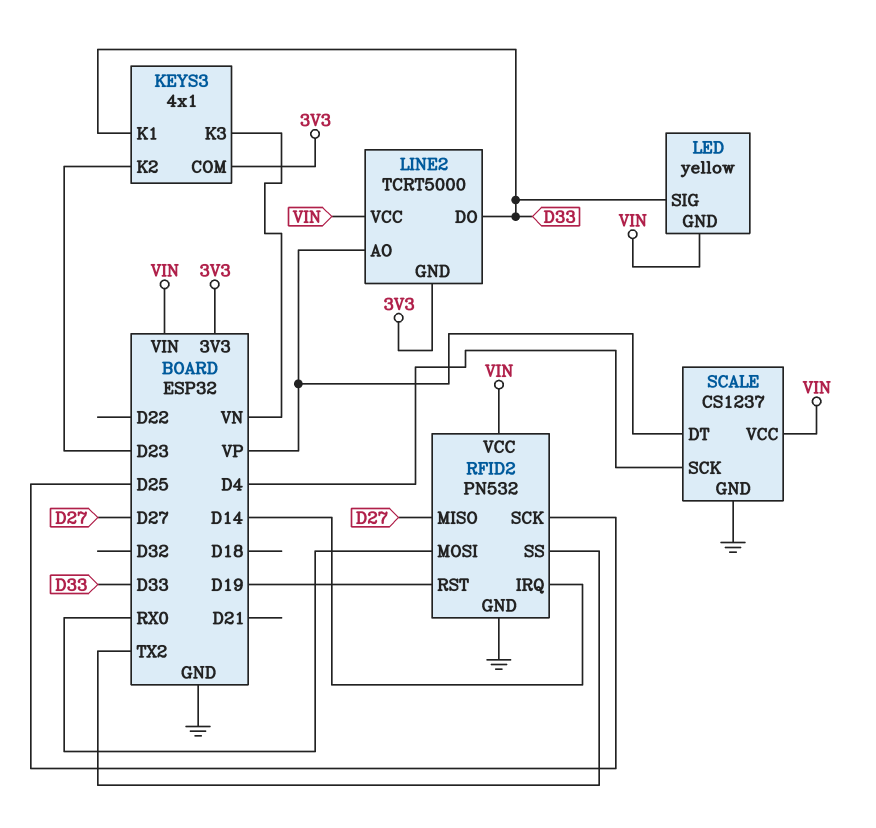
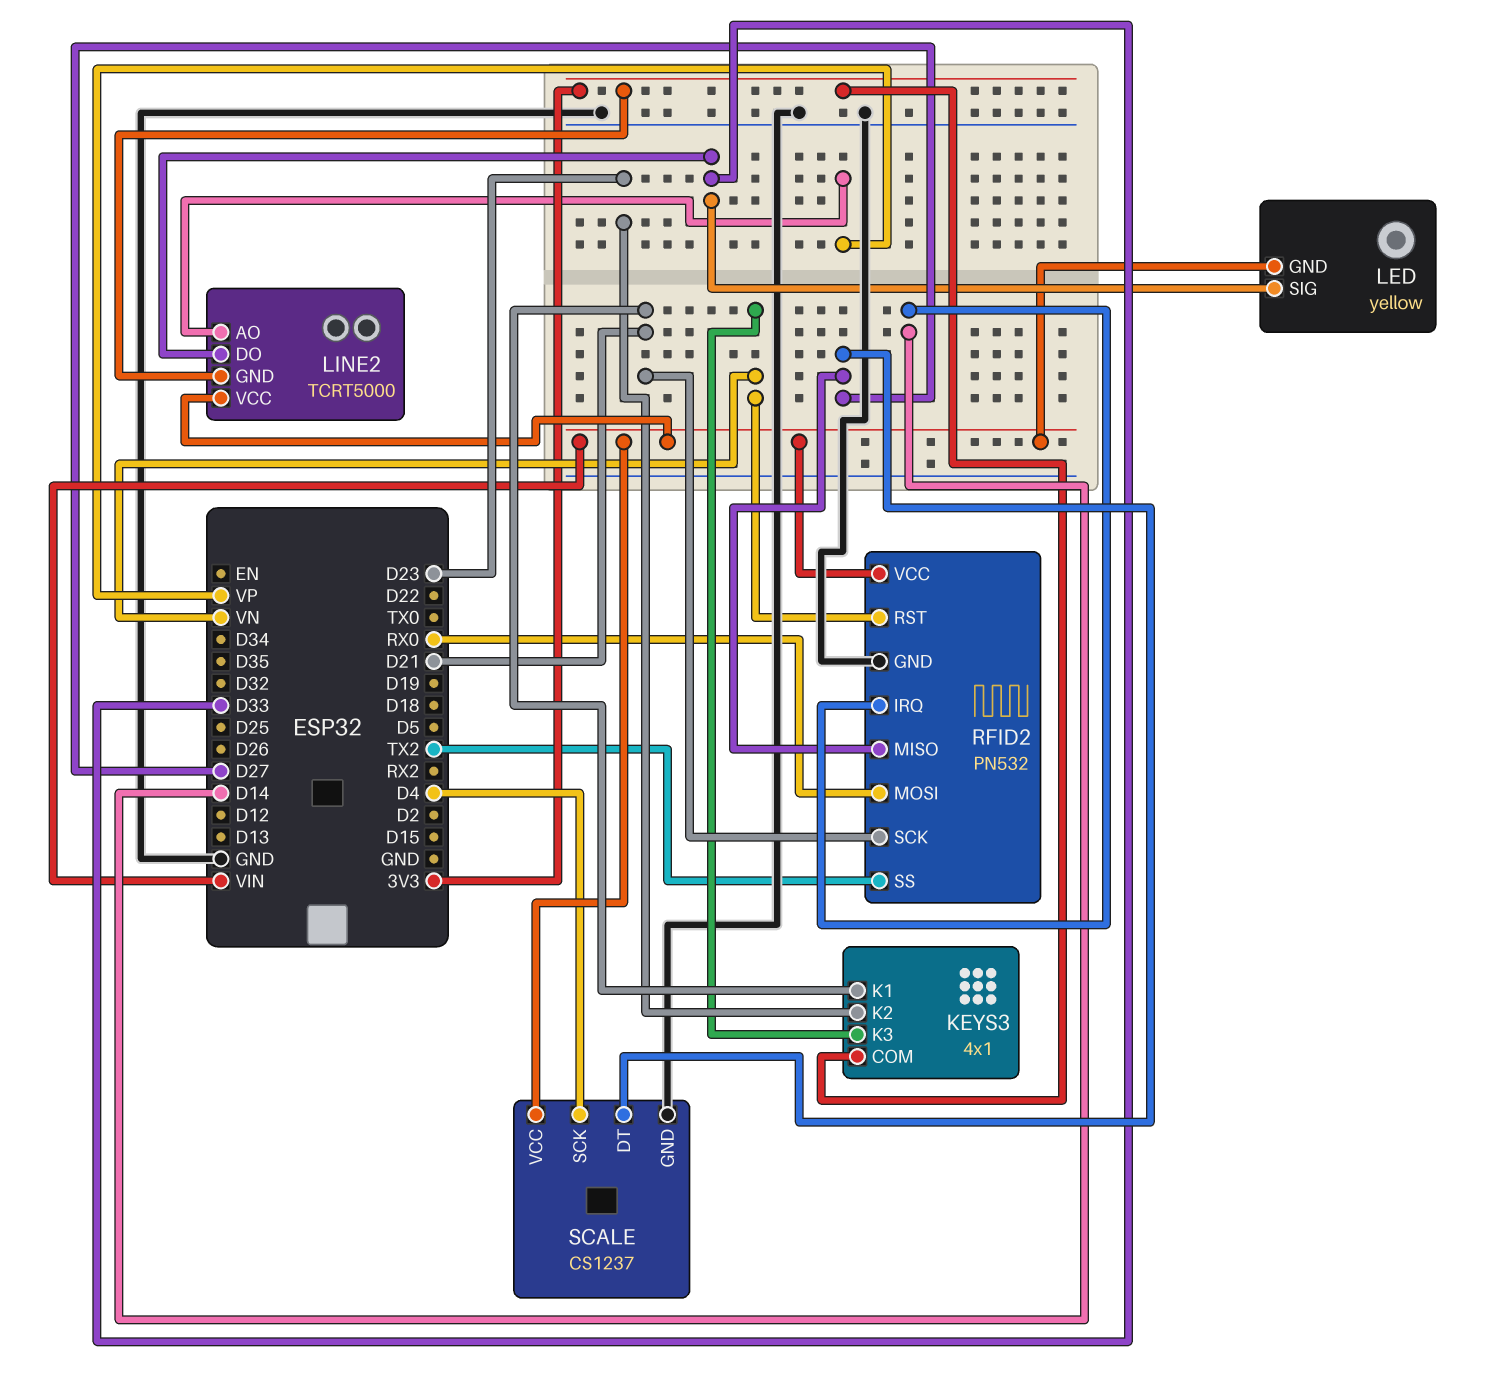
KEYS3 pin K1: D33 -> D21
RFID2 pin RST: D19 -> VN
RFID2 pin SCK: D25 -> D21
SCALE pin DT: VP -> D27

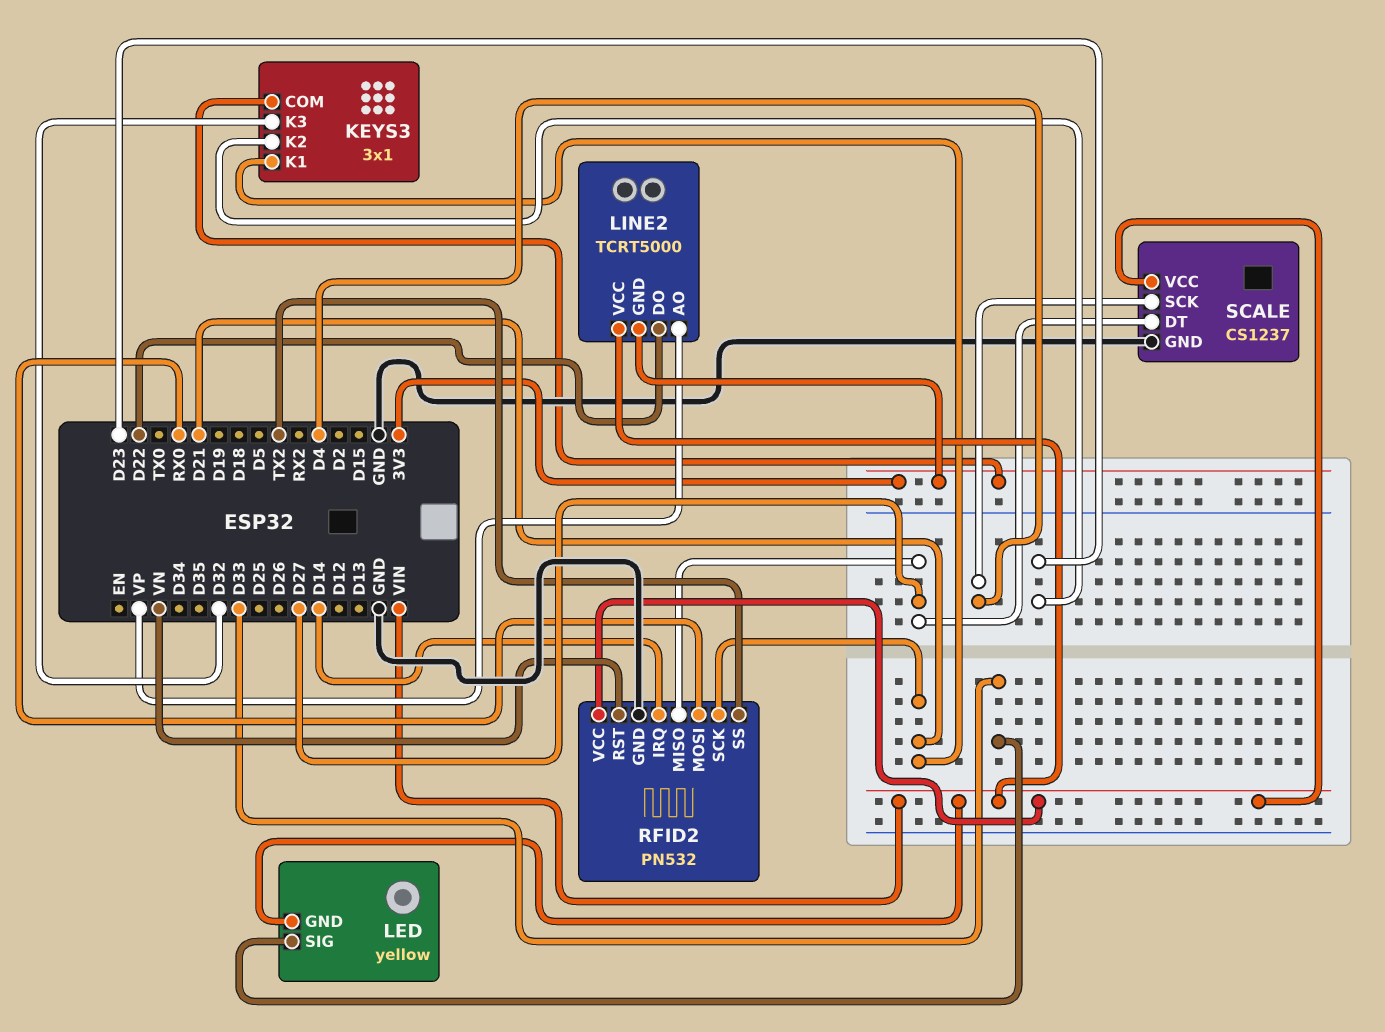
KEYS3: 4x1 -> 3x1
KEYS3 pin K3: VN -> D32
LINE2 pin DO: D33 -> D22

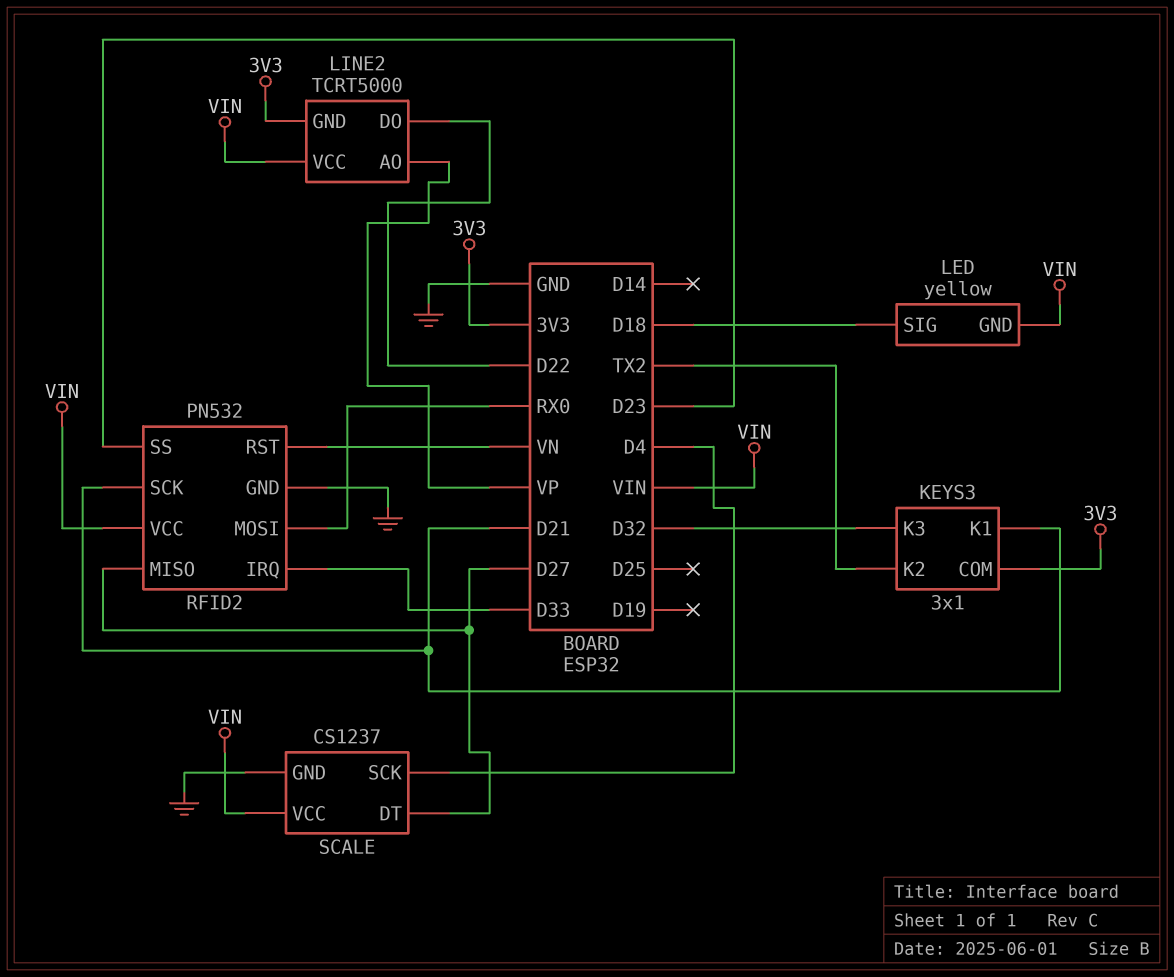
KEYS3 pin K2: D23 -> TX2
LED pin SIG: D33 -> D18
RFID2 pin IRQ: D14 -> D33
RFID2 pin SS: TX2 -> D23

